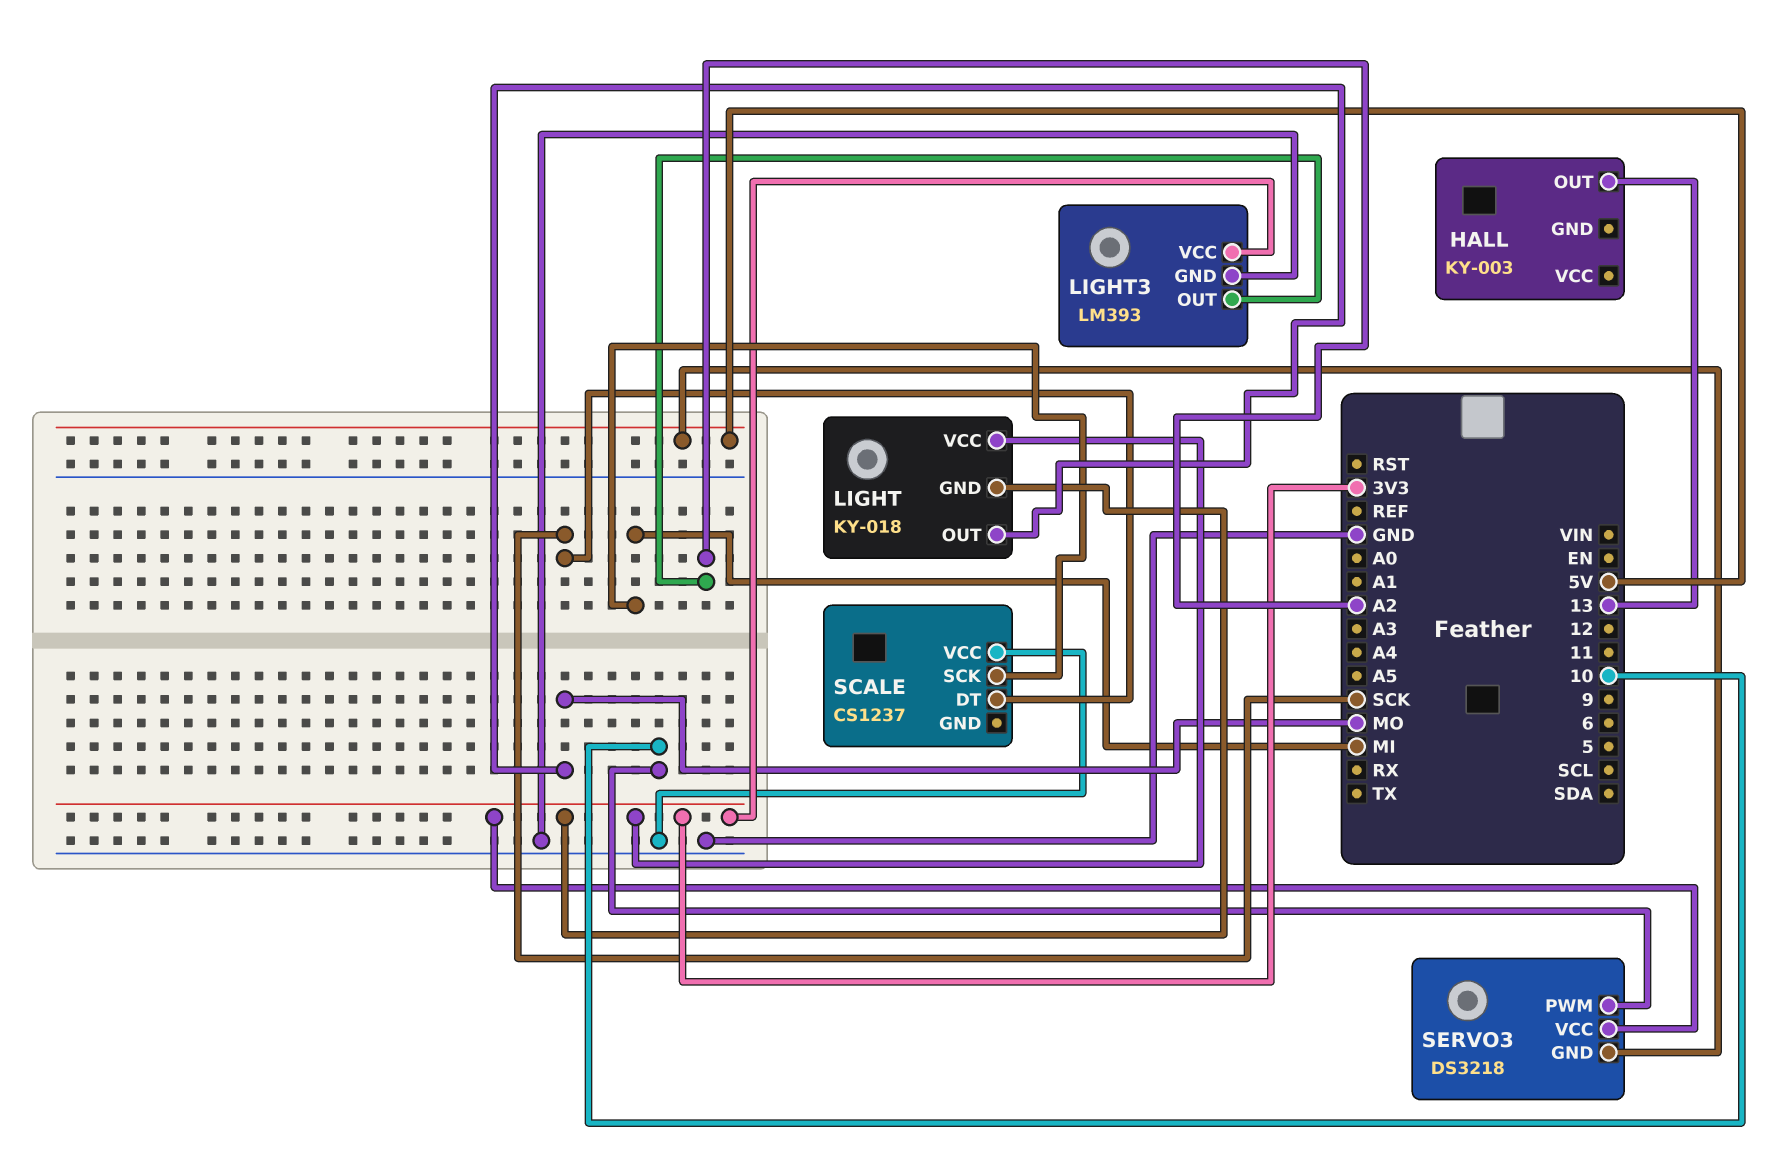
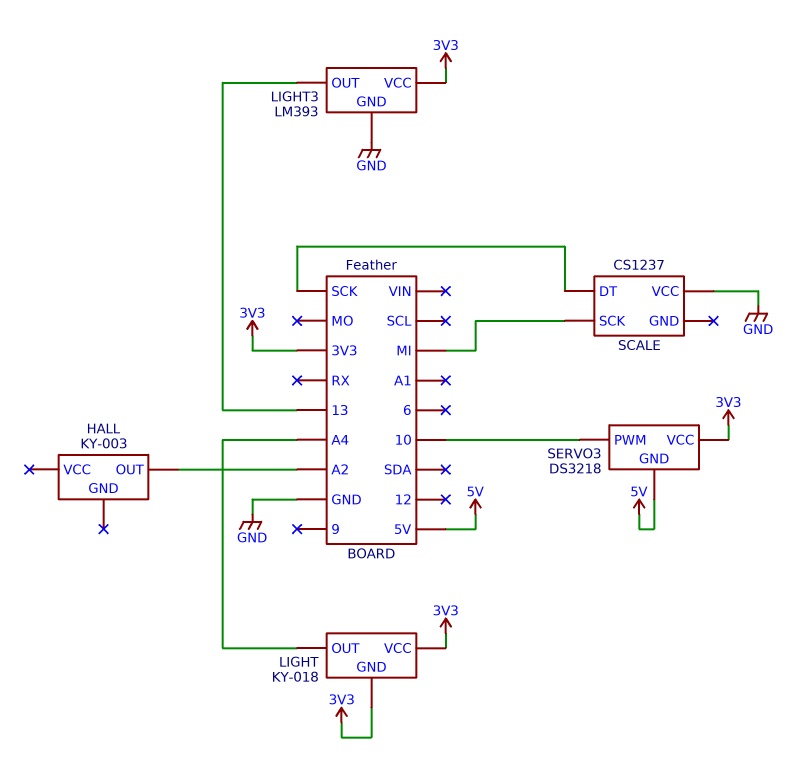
HALL pin OUT: 13 -> A2
LIGHT pin OUT: MO -> A4
LIGHT3 pin OUT: A2 -> 13

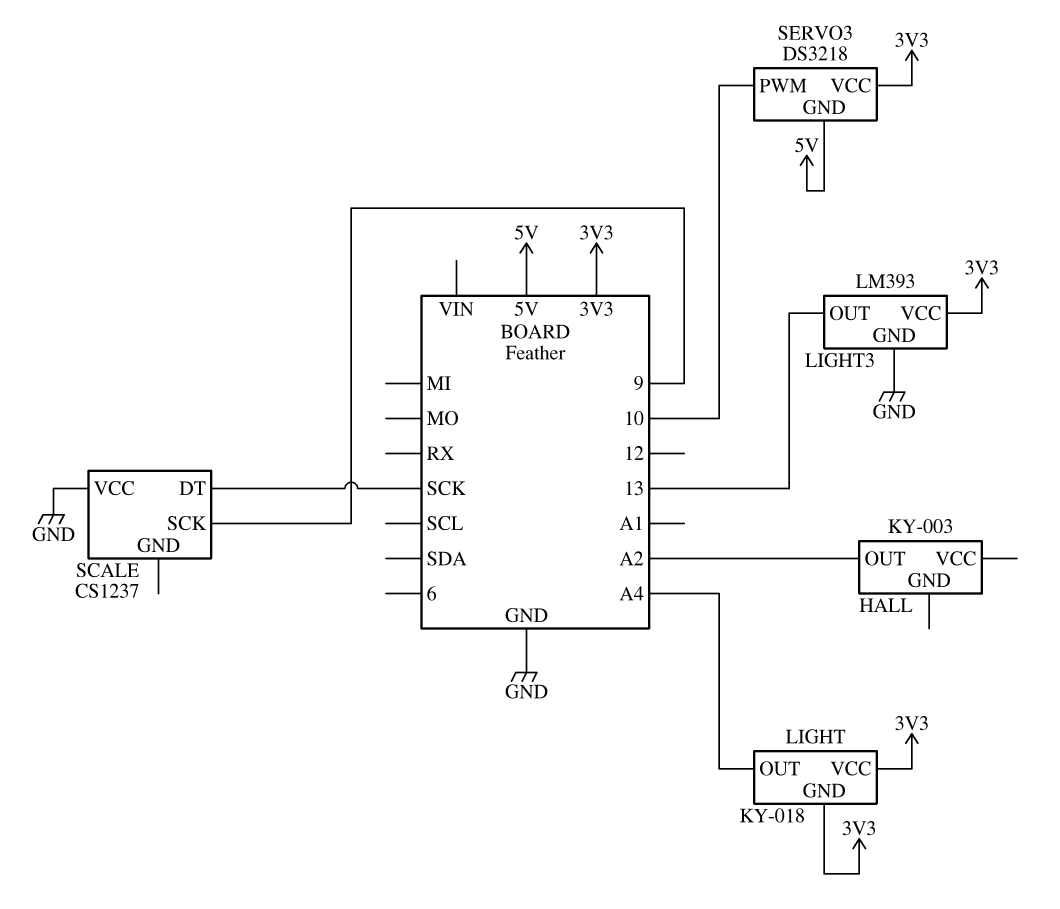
SCALE pin SCK: MI -> 9

